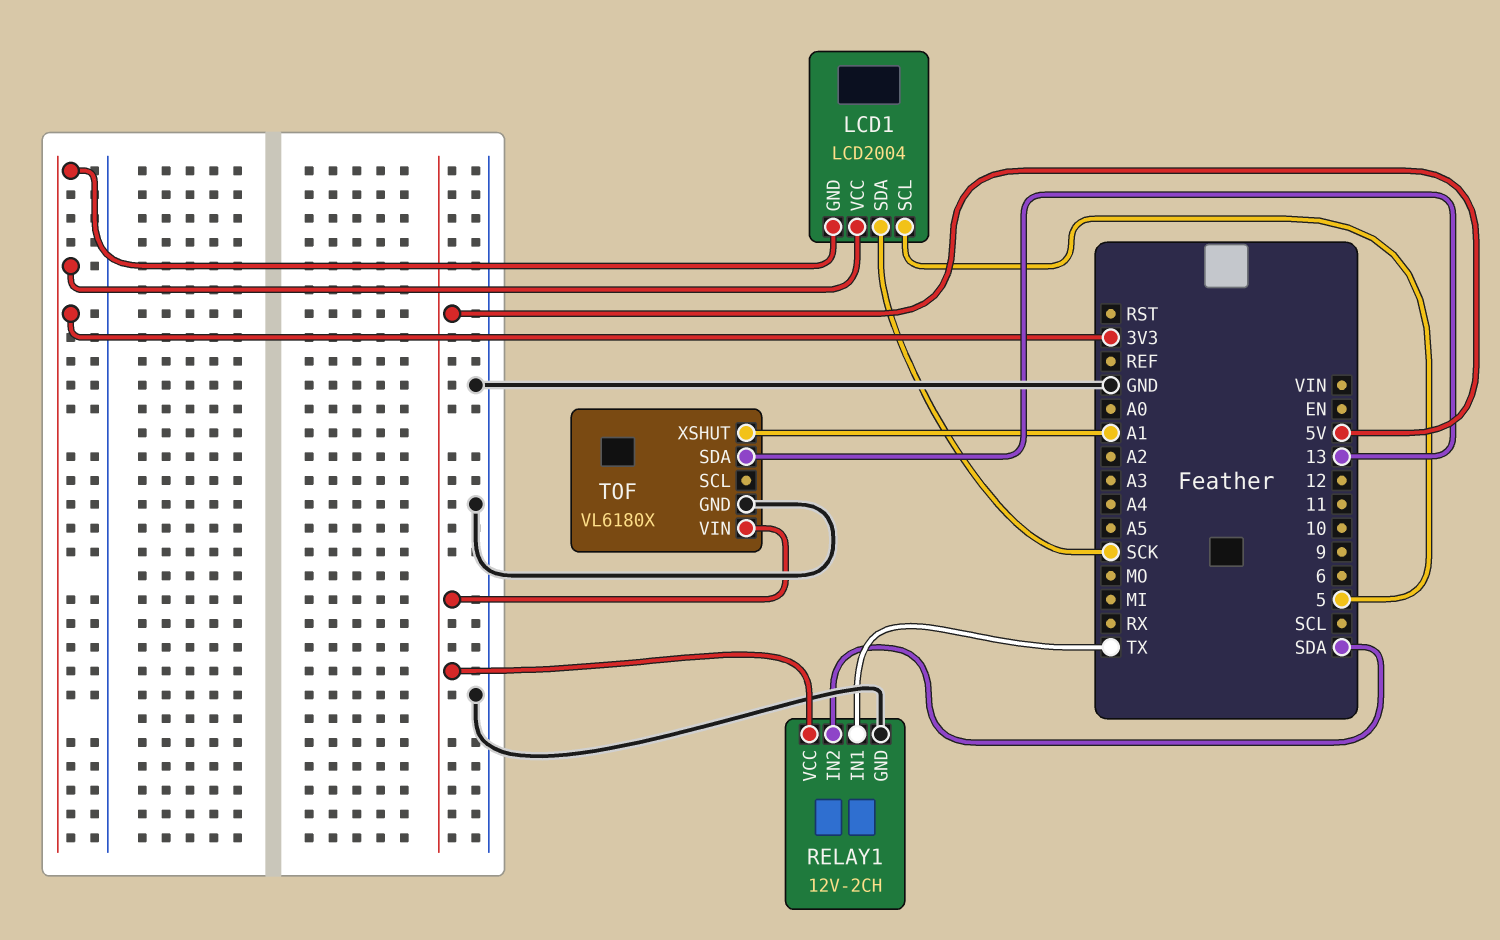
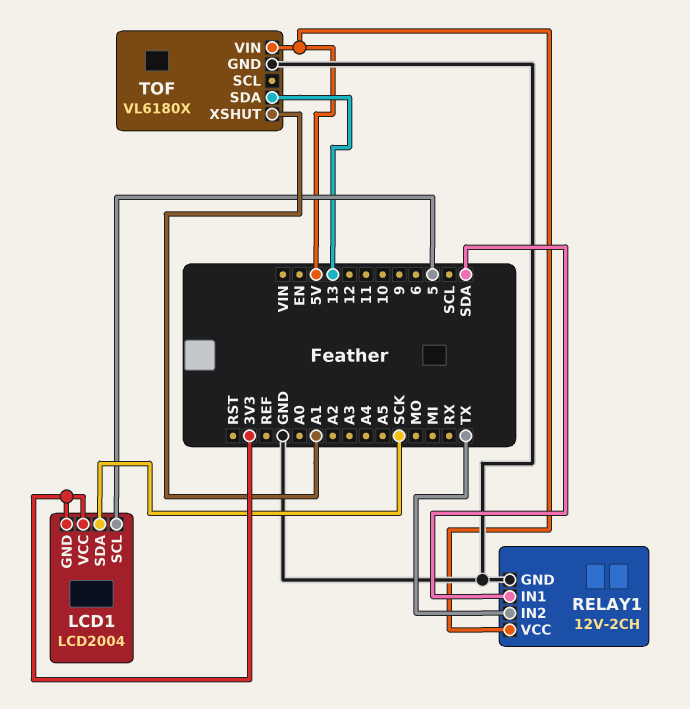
RELAY1 pin IN1: TX -> SDA
RELAY1 pin IN2: SDA -> TX

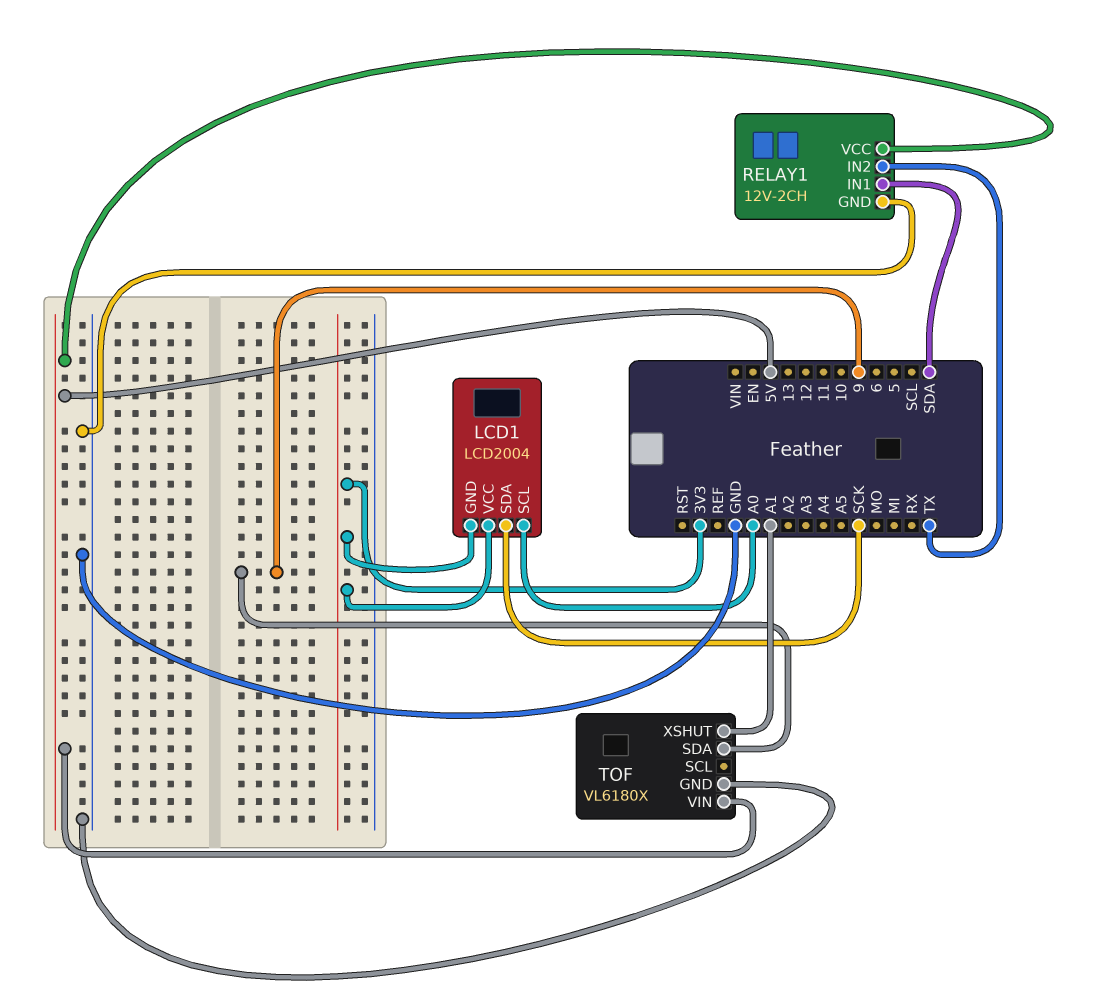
LCD1 pin SCL: 5 -> A0
TOF pin SDA: 13 -> 9

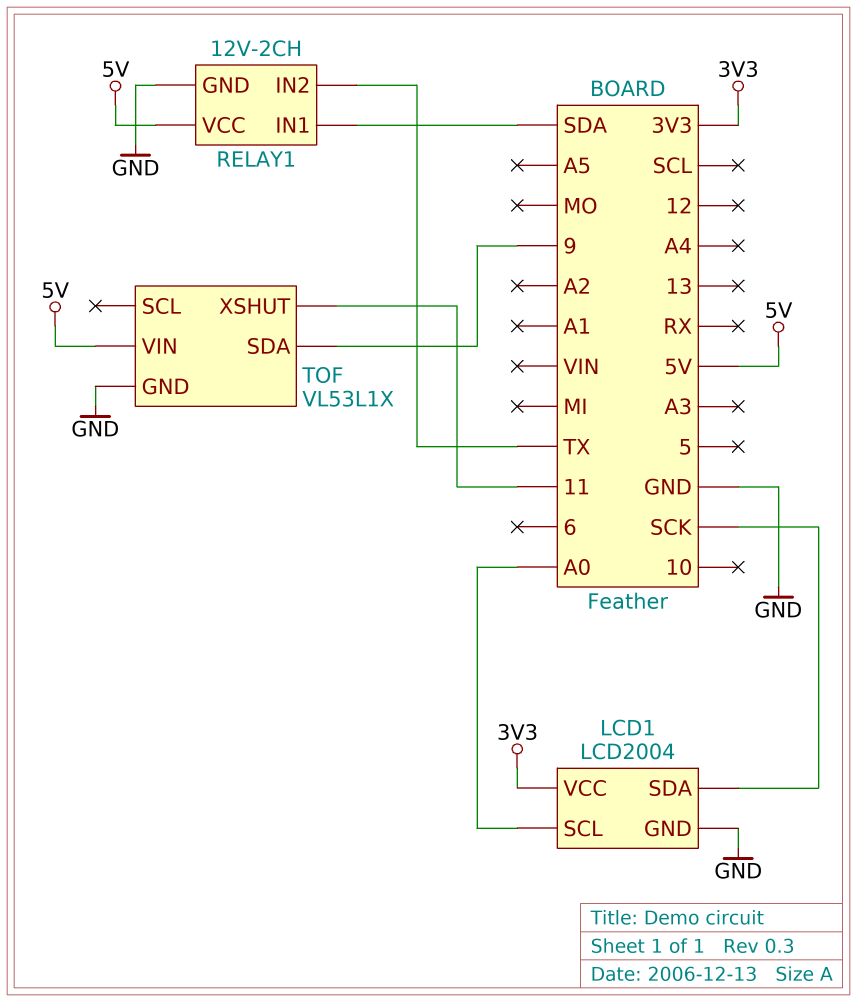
LCD1 pin GND: 3V3 -> GND
TOF: VL6180X -> VL53L1X
TOF pin XSHUT: A1 -> 11

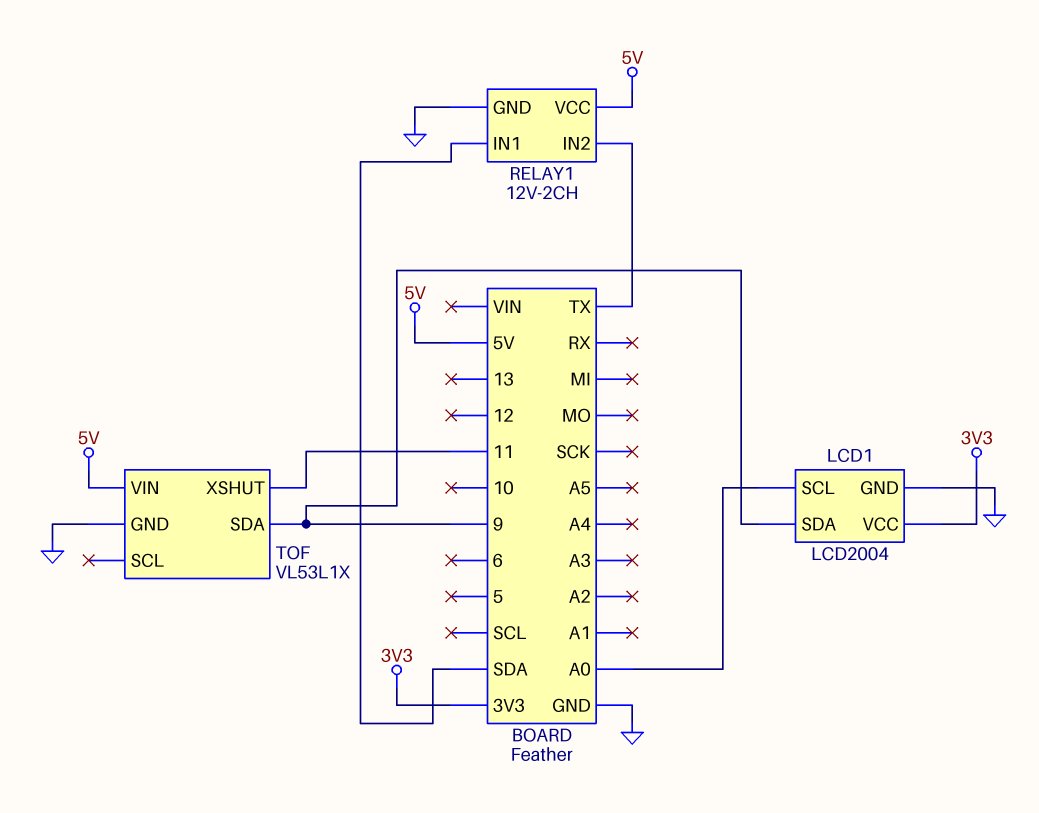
LCD1 pin SDA: SCK -> 9

